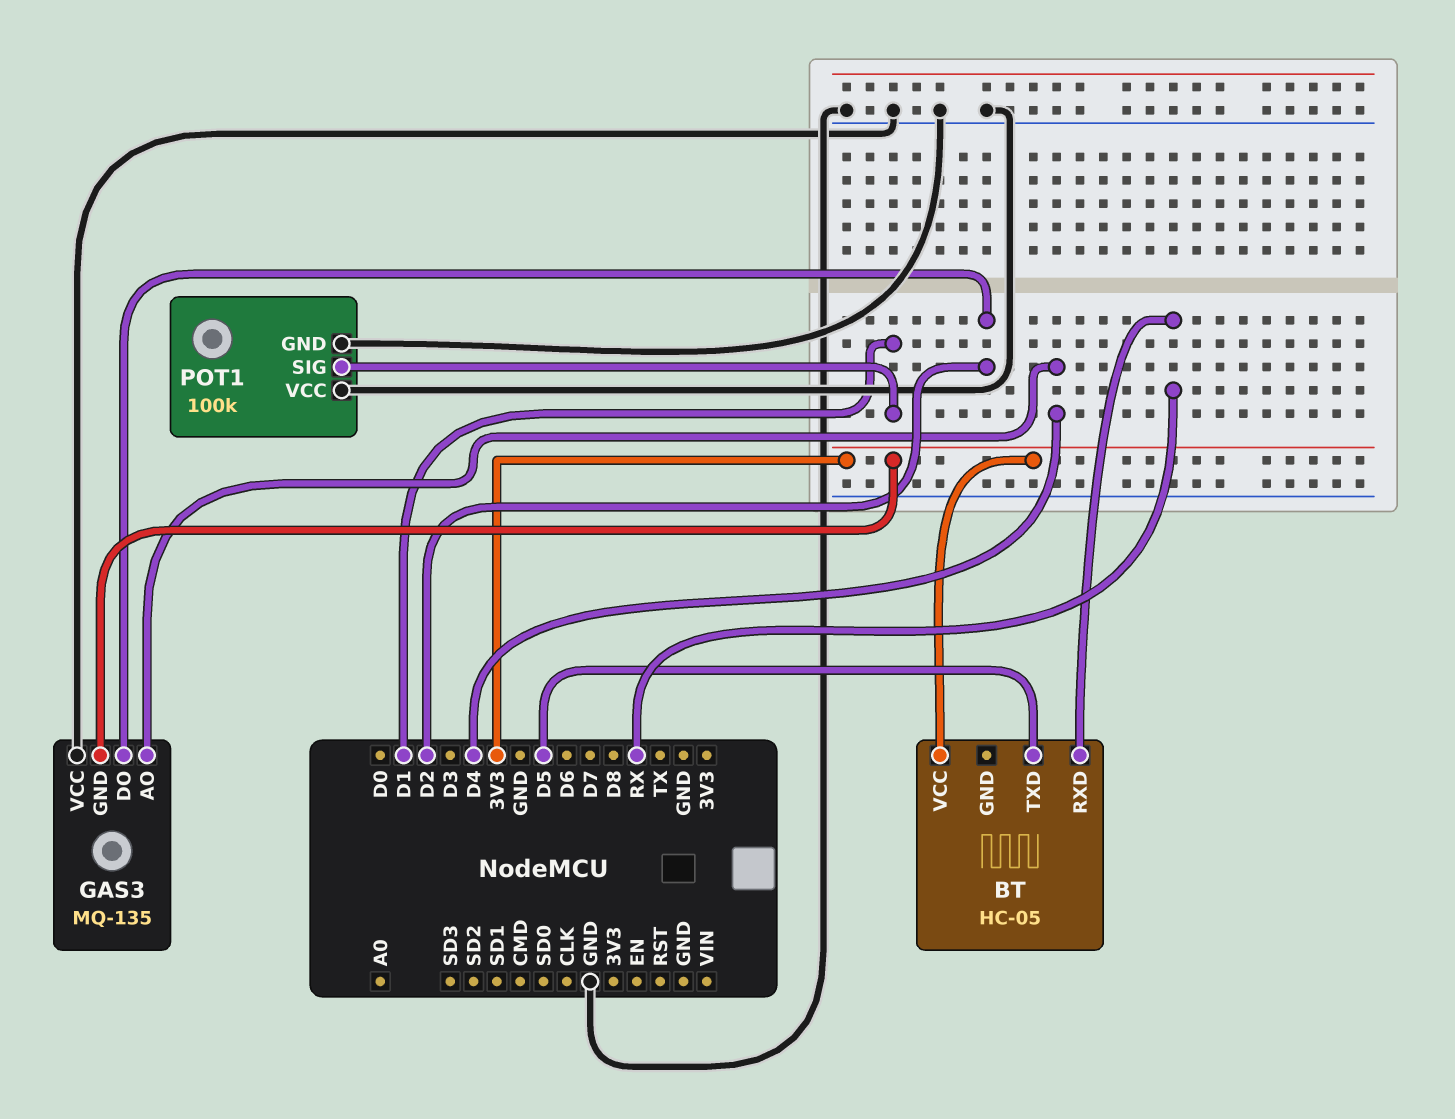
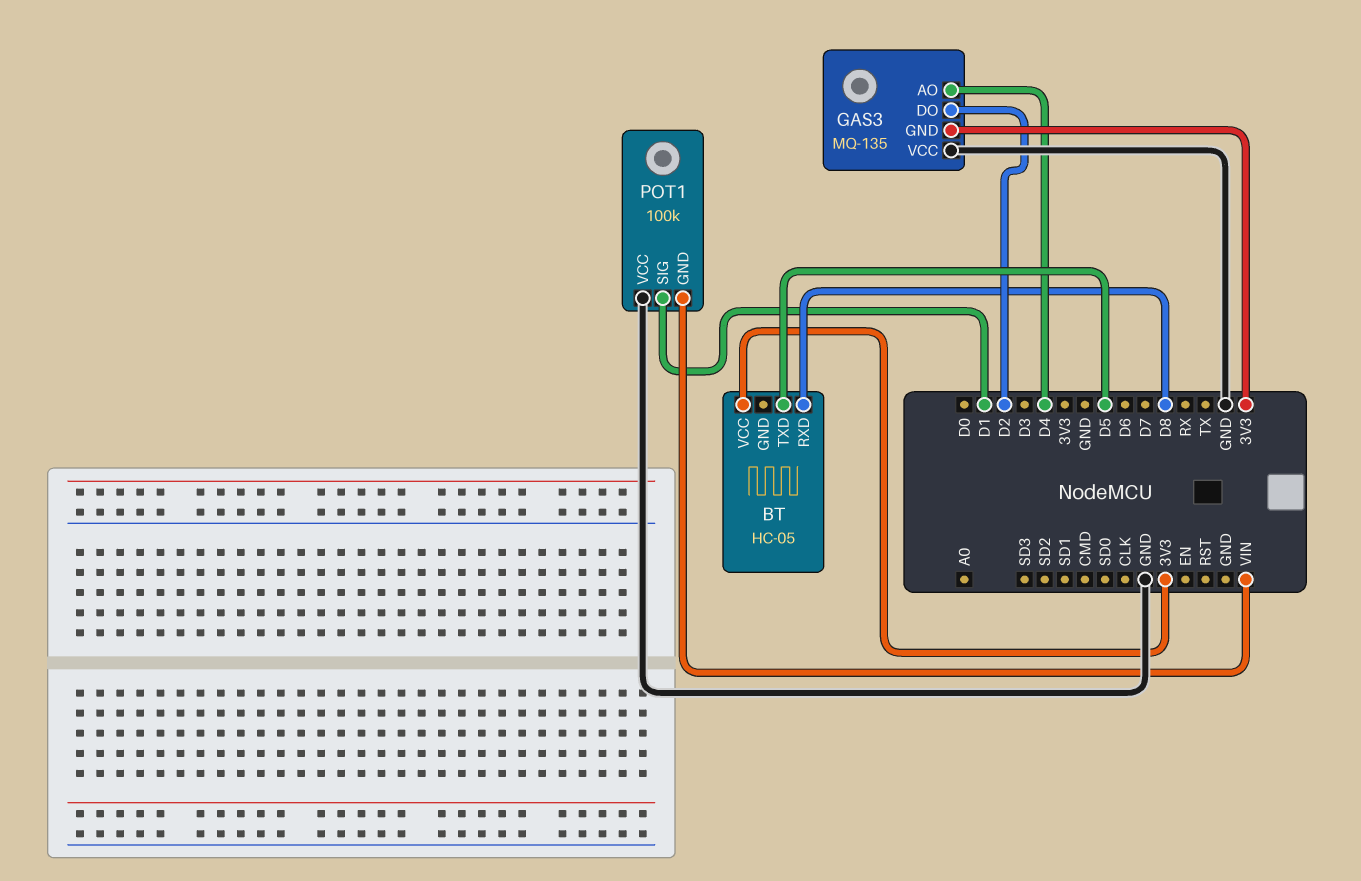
BT pin RXD: RX -> D8
POT1 pin GND: GND -> VIN

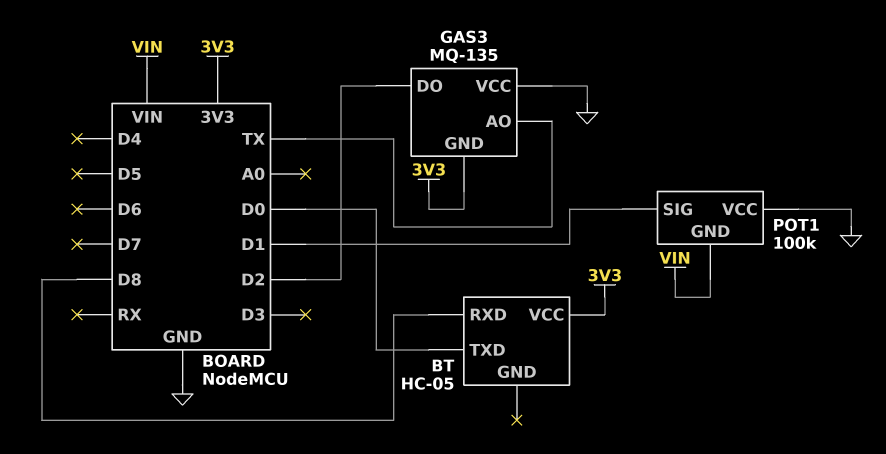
BT pin TXD: D5 -> D0
GAS3 pin AO: D4 -> TX

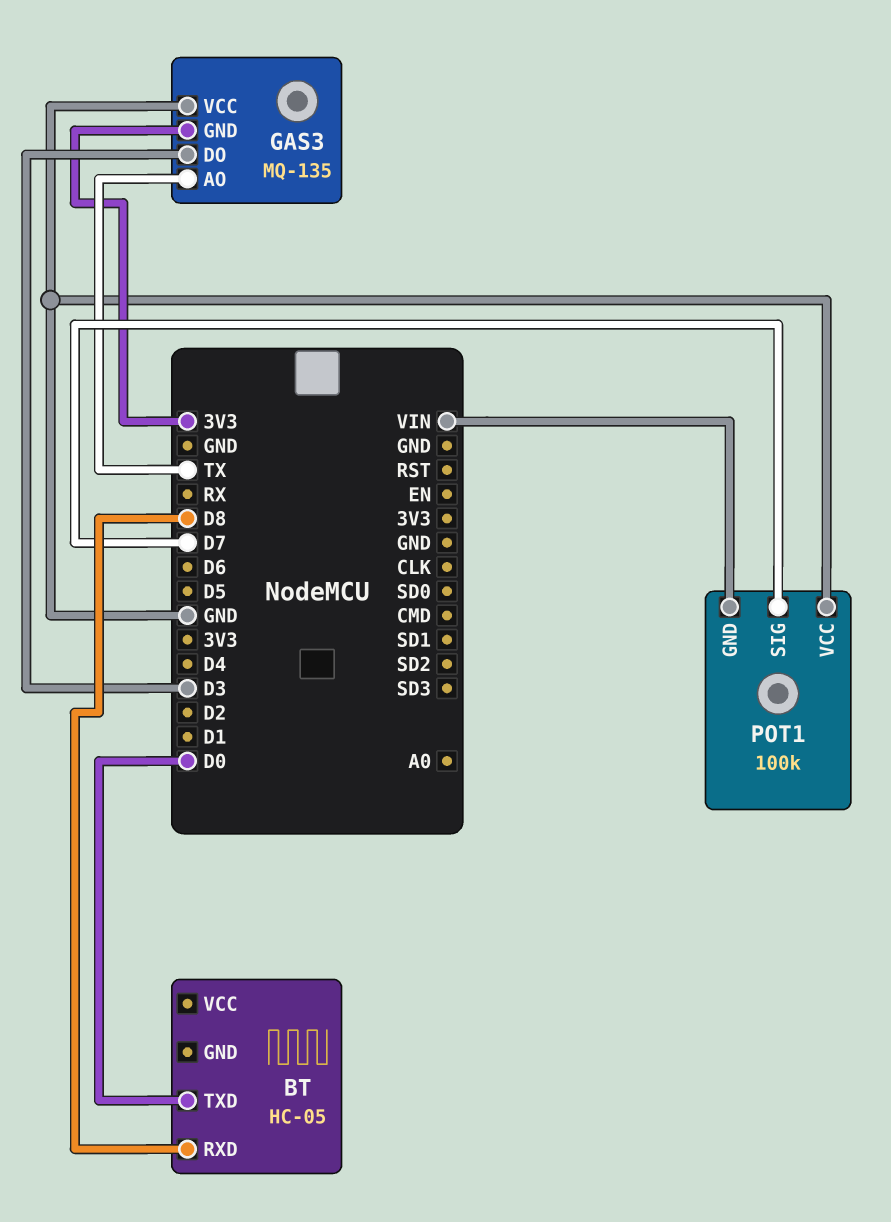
BT pin VCC: 3V3 -> none
GAS3 pin DO: D2 -> D3
POT1 pin SIG: D1 -> D7

